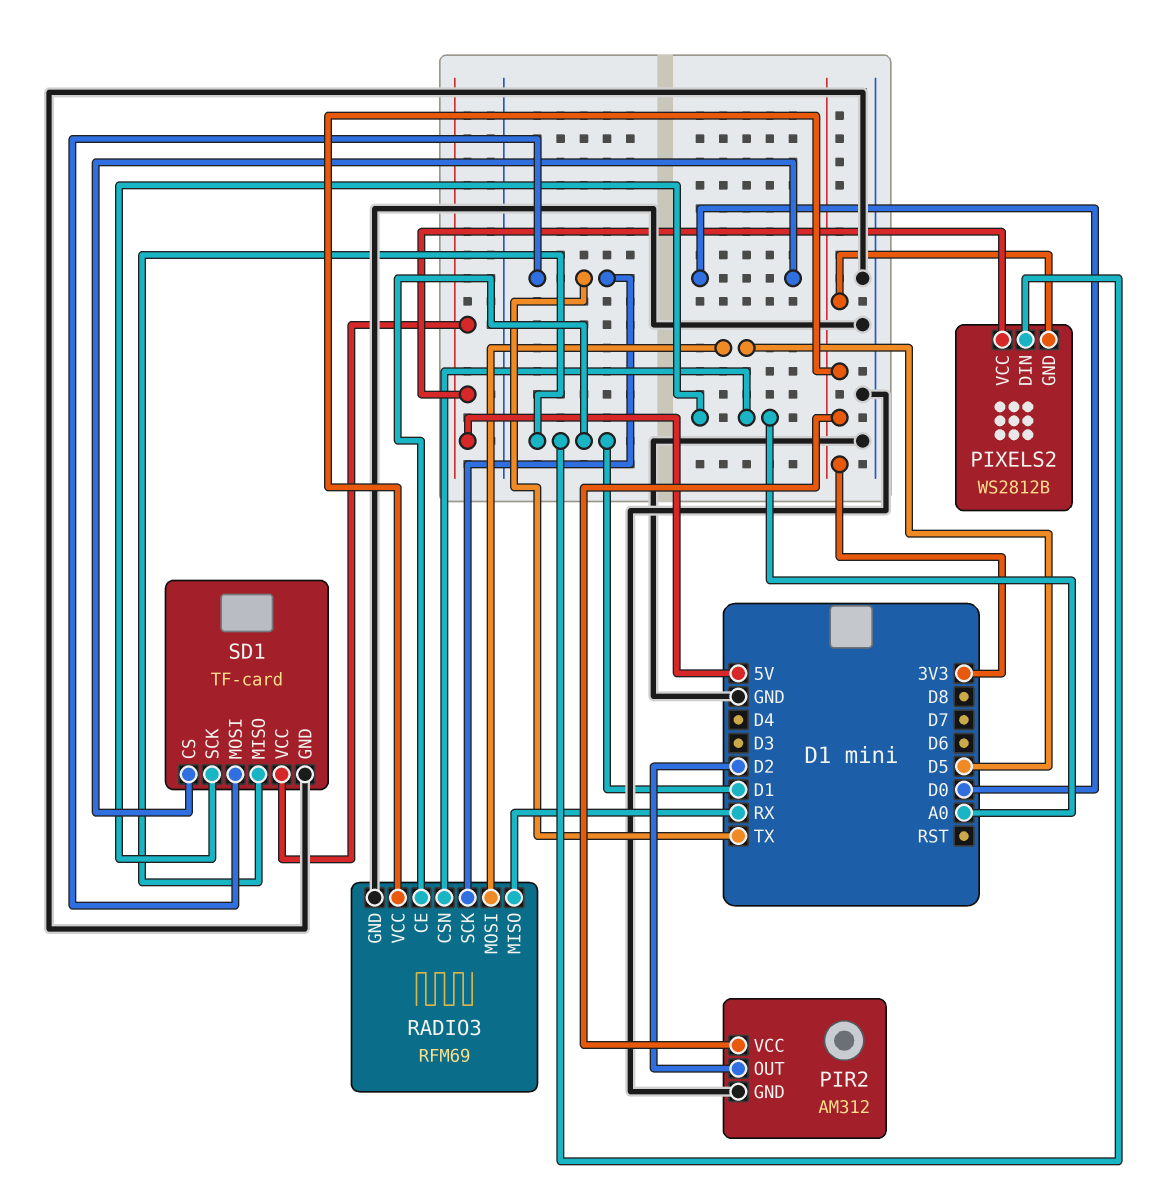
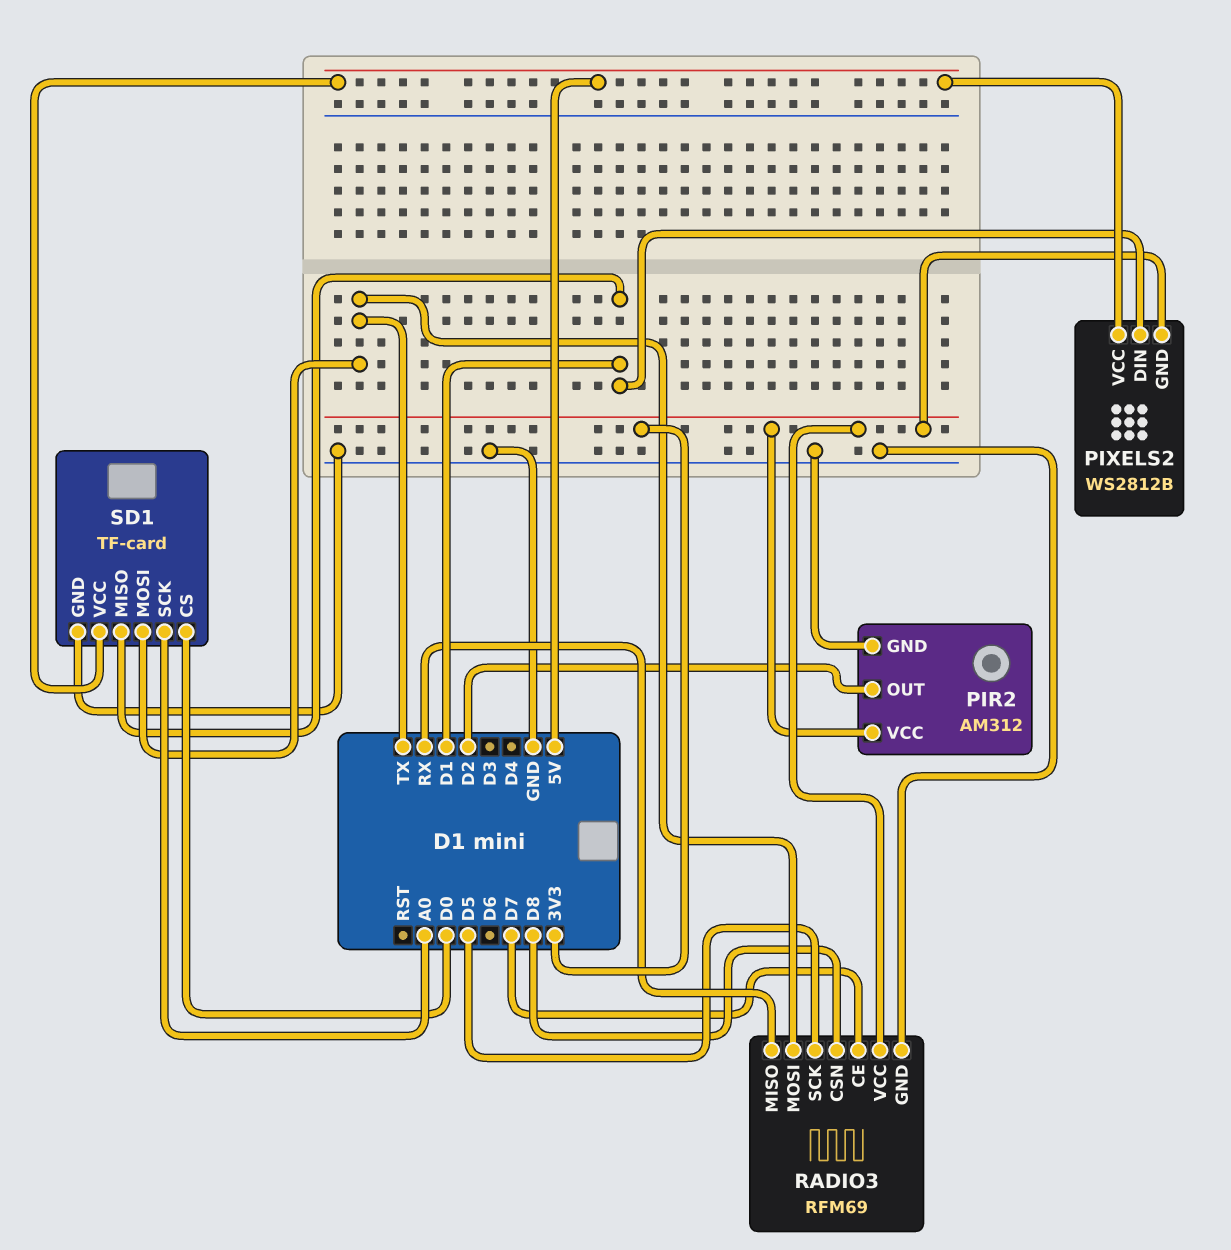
RADIO3 pin CE: D1 -> D7
RADIO3 pin CSN: A0 -> D8
RADIO3 pin MOSI: D5 -> TX
RADIO3 pin SCK: TX -> D5

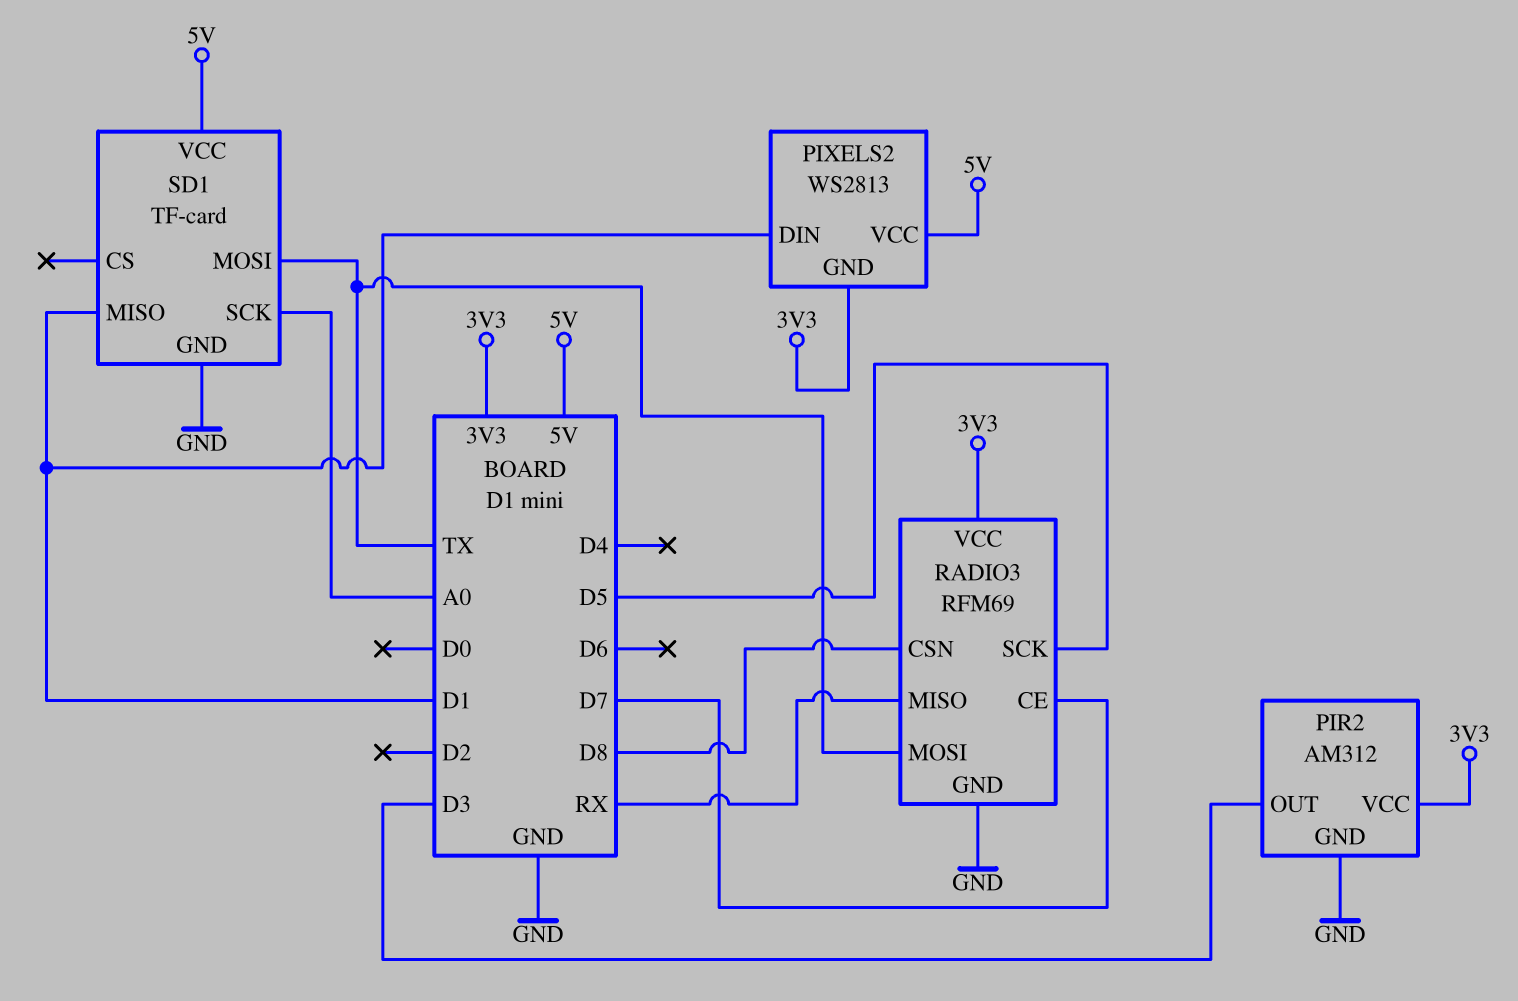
PIR2 pin OUT: D2 -> D3
PIXELS2: WS2812B -> WS2813
SD1 pin CS: D0 -> none

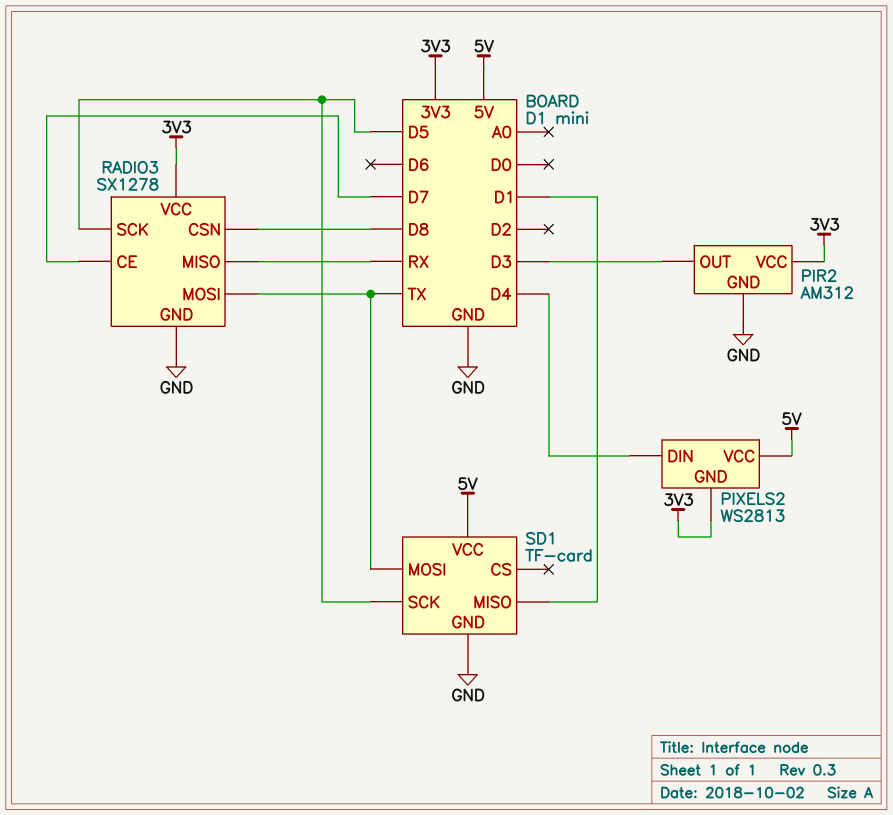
PIXELS2 pin DIN: D1 -> D4
RADIO3: RFM69 -> SX1278
SD1 pin SCK: A0 -> D5

